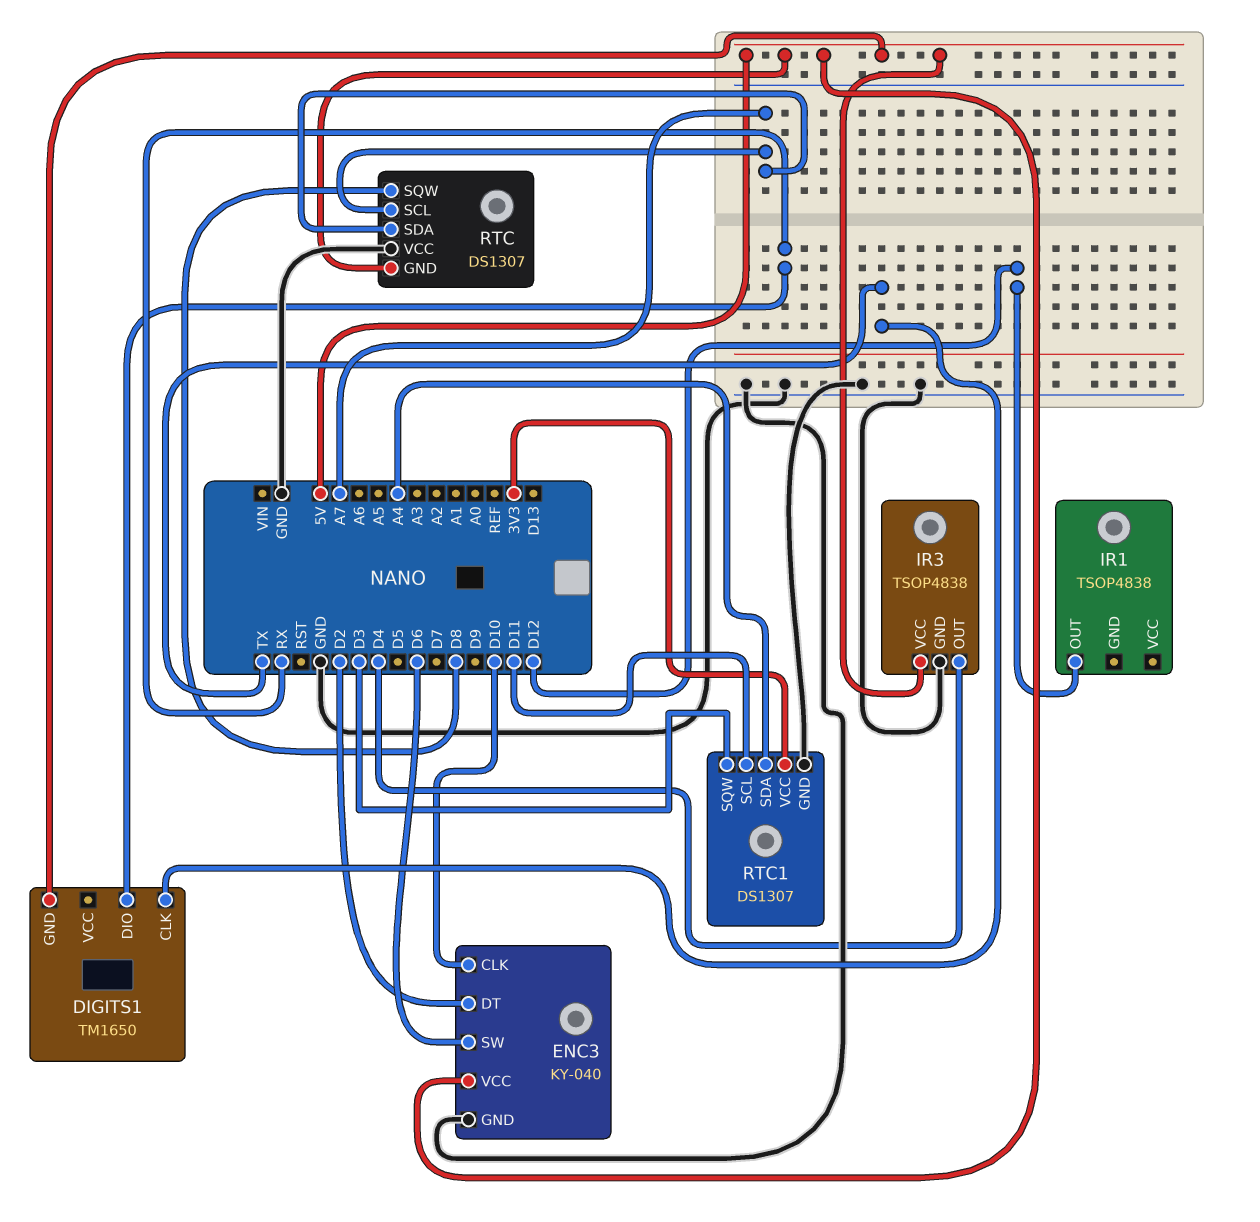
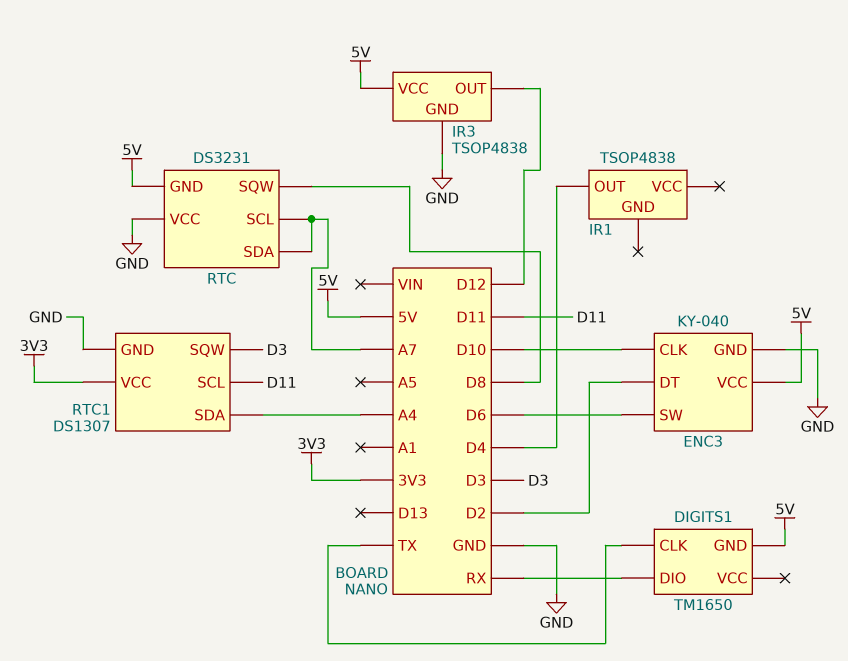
IR1 pin OUT: D12 -> D4
IR3 pin OUT: D4 -> D12
RTC: DS1307 -> DS3231

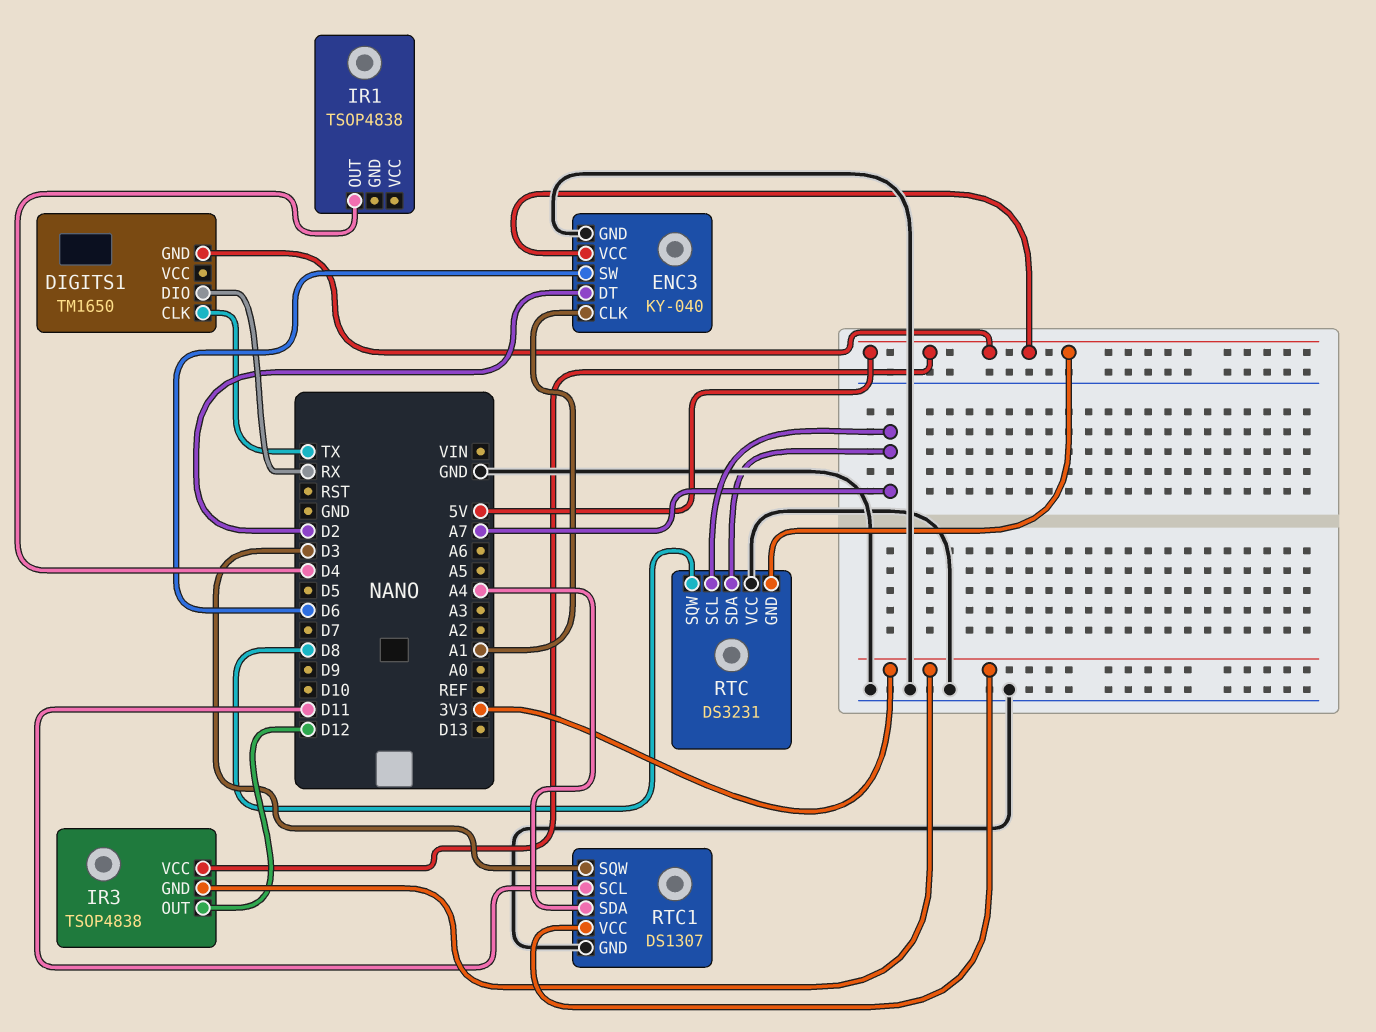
ENC3 pin CLK: D10 -> A1
IR3 pin GND: GND -> 3V3

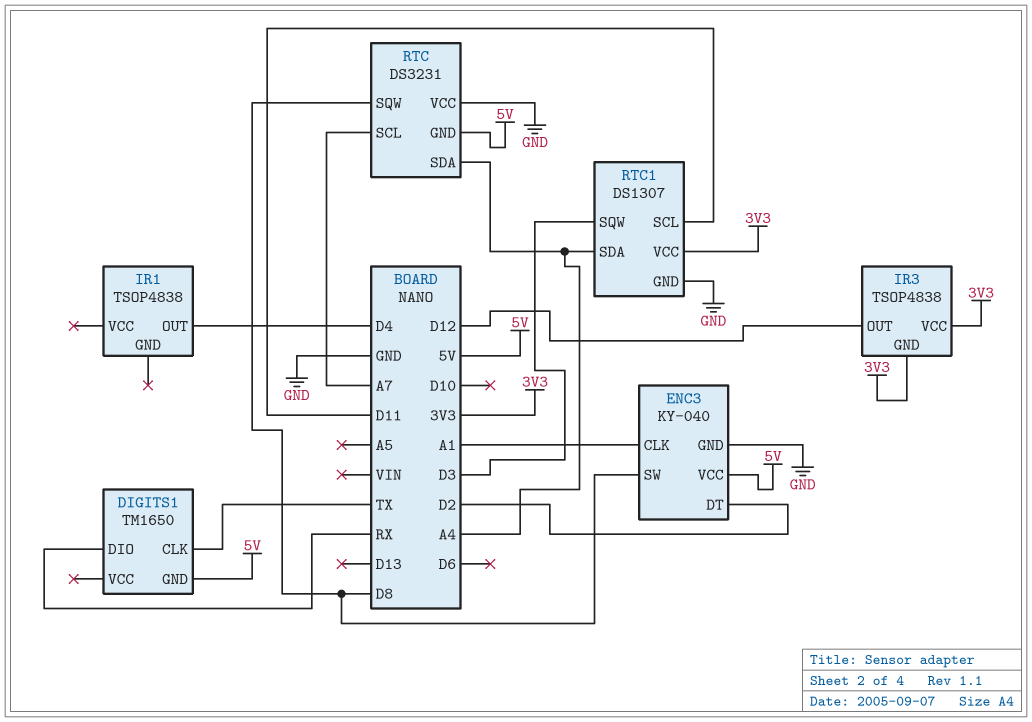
ENC3 pin SW: D6 -> D8
IR3 pin VCC: 5V -> 3V3
RTC pin SDA: A7 -> A4

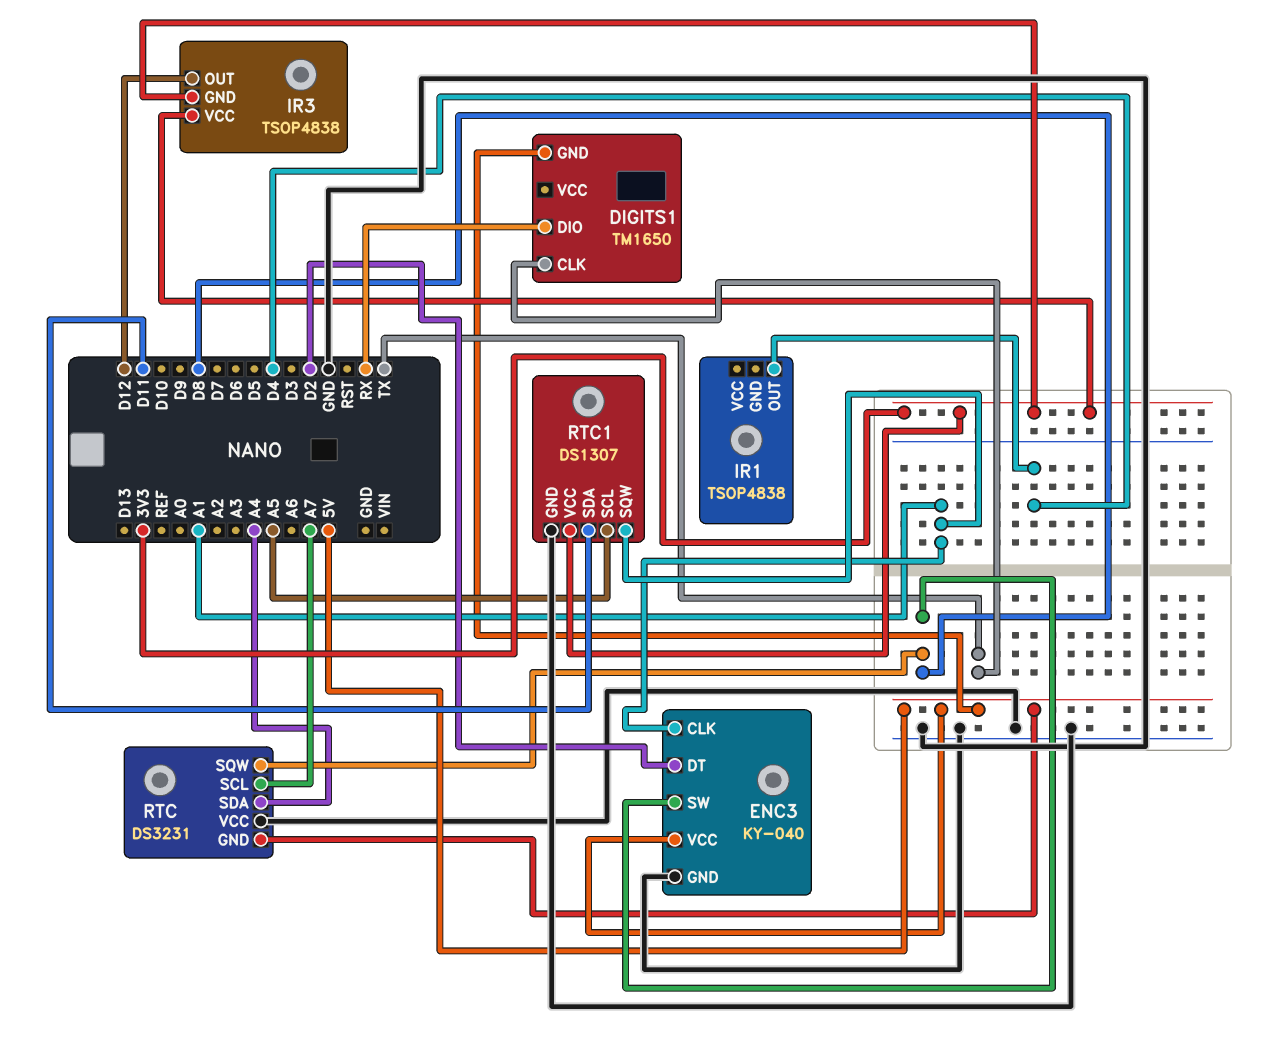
RTC1 pin SCL: D11 -> A5
RTC1 pin SDA: A4 -> D11
RTC1 pin SQW: D3 -> A1

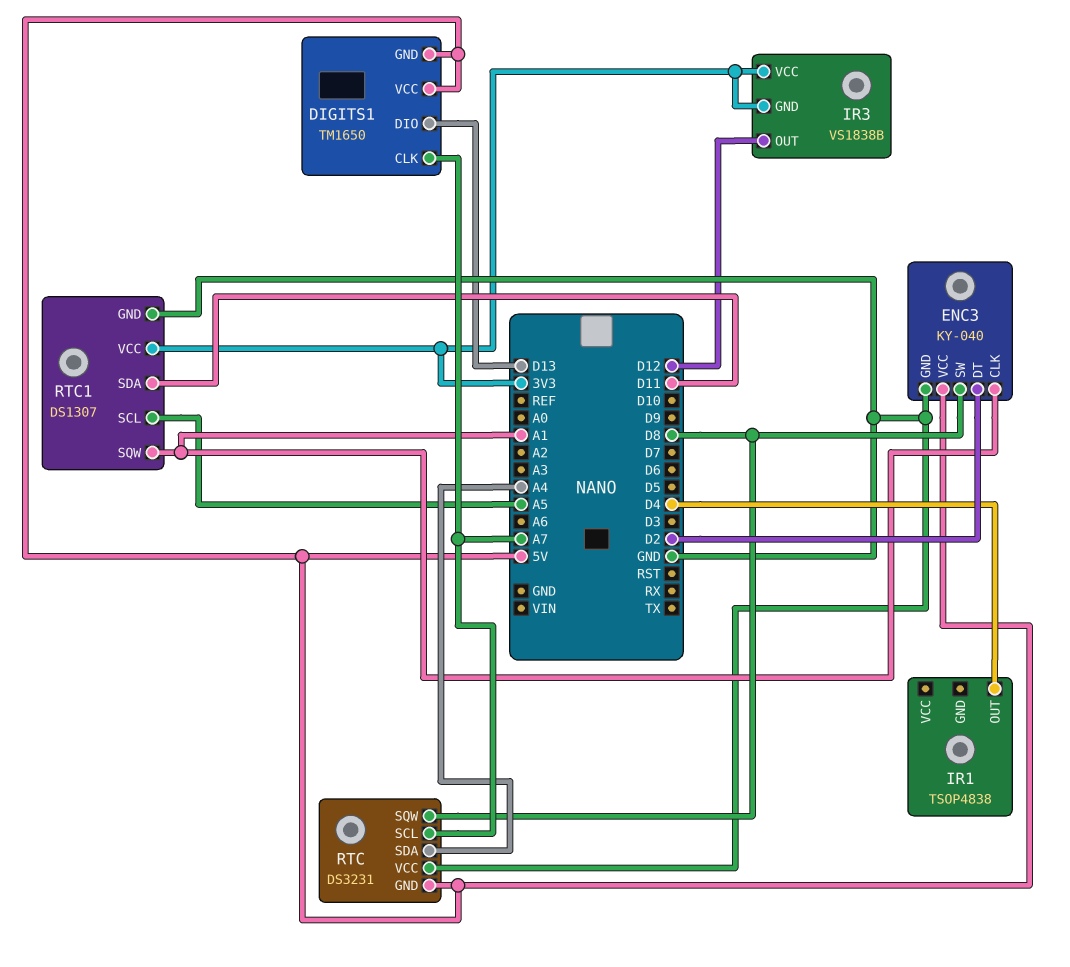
DIGITS1 pin CLK: TX -> A7
DIGITS1 pin DIO: RX -> D13
DIGITS1 pin VCC: none -> 5V
IR3: TSOP4838 -> VS1838B

